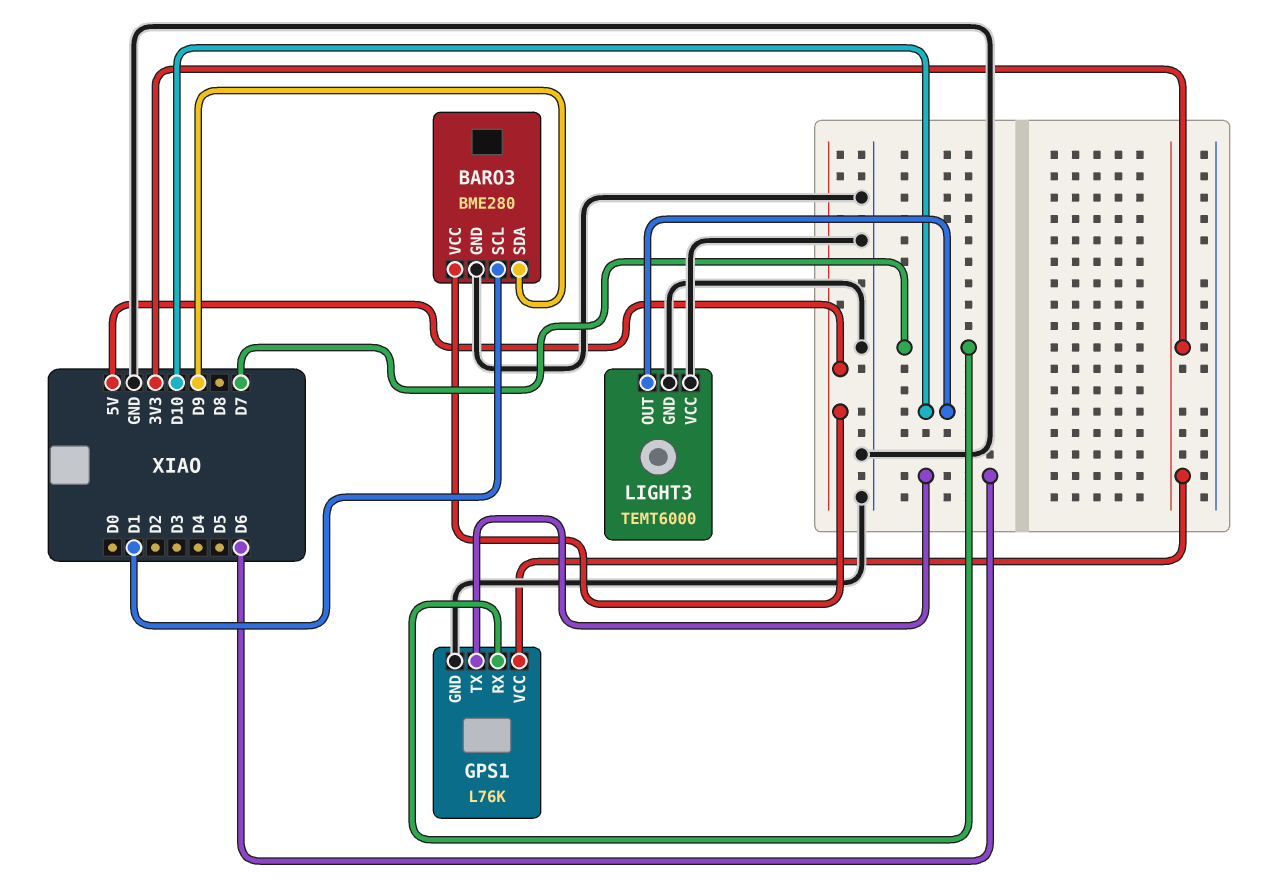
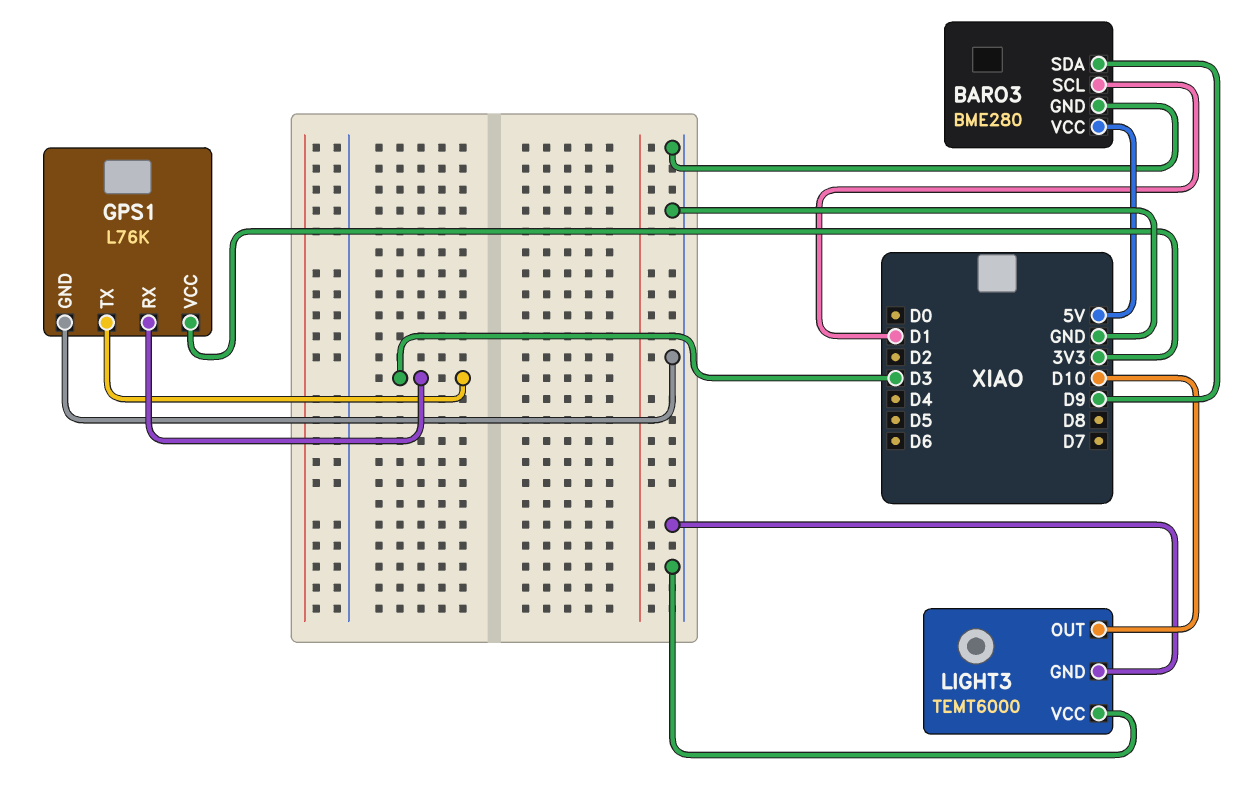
GPS1 pin RX: D7 -> D3
GPS1 pin TX: D6 -> D3

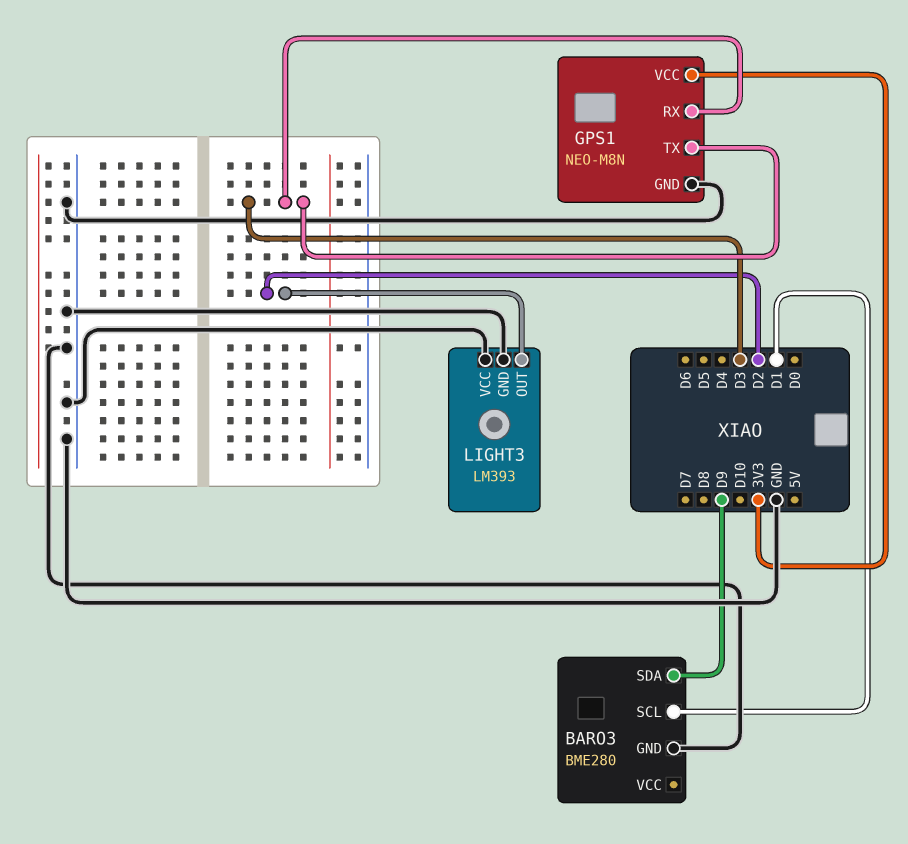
BARO3 pin VCC: 5V -> none
GPS1: L76K -> NEO-M8N
LIGHT3: TEMT6000 -> LM393
LIGHT3 pin OUT: D10 -> D2

